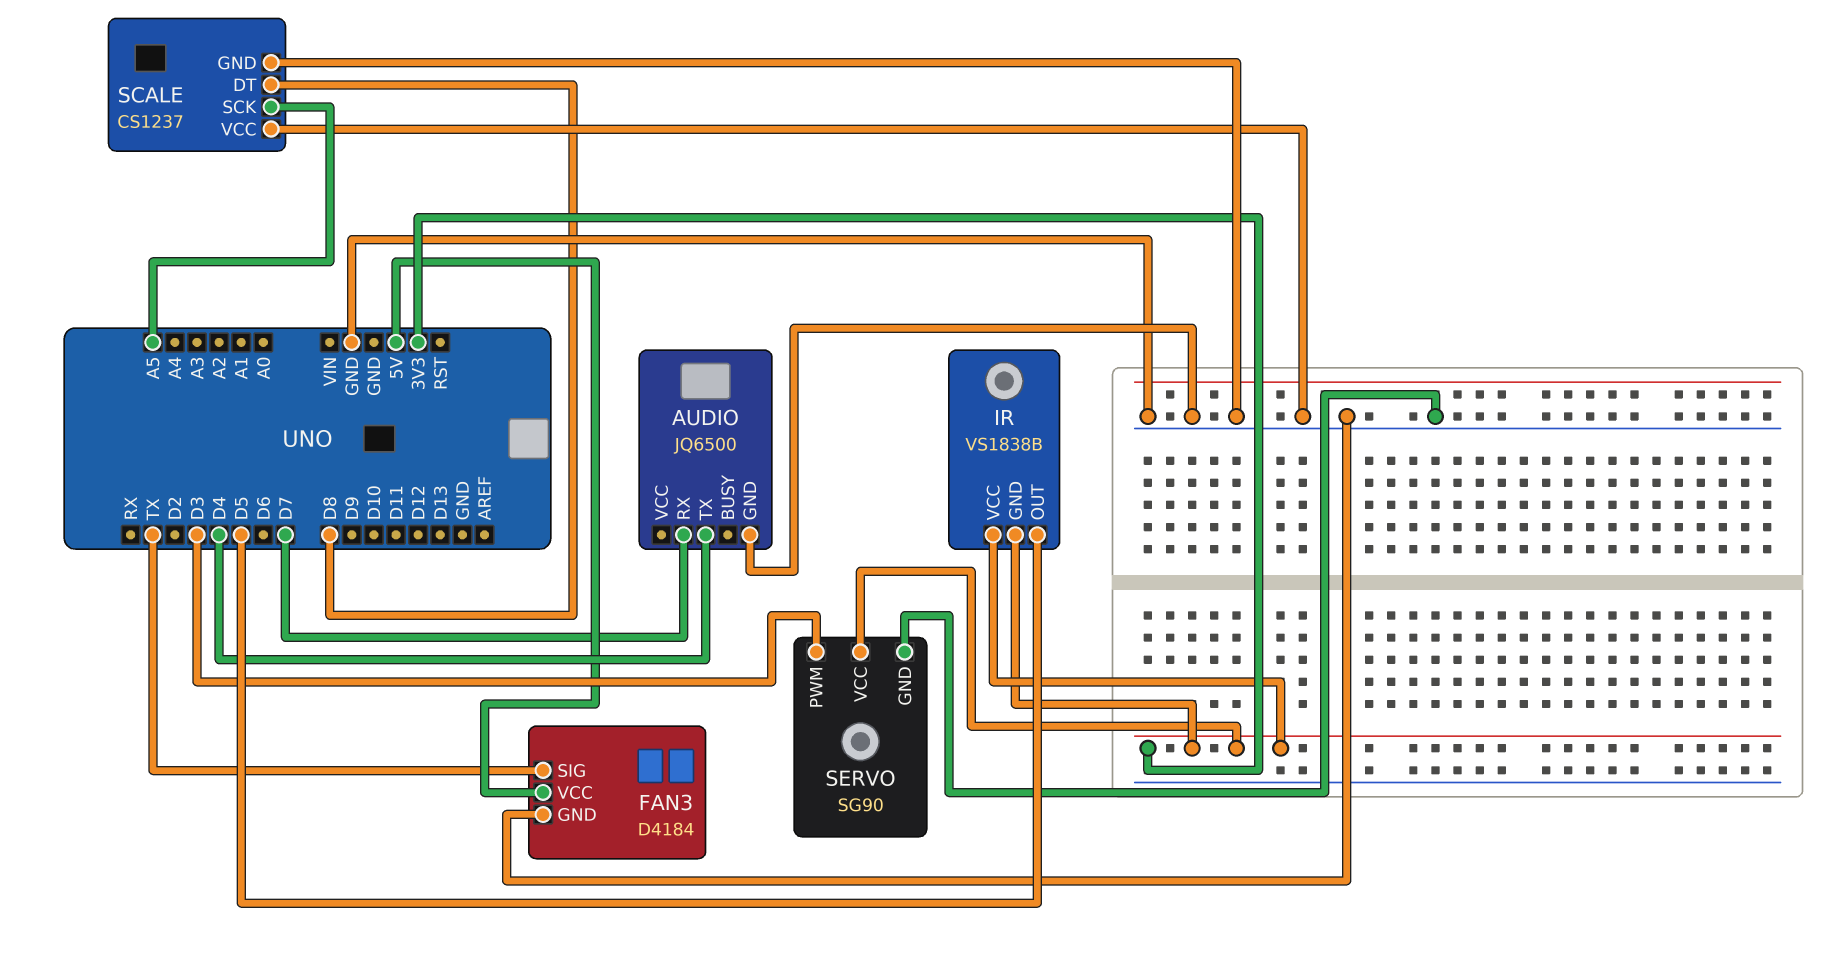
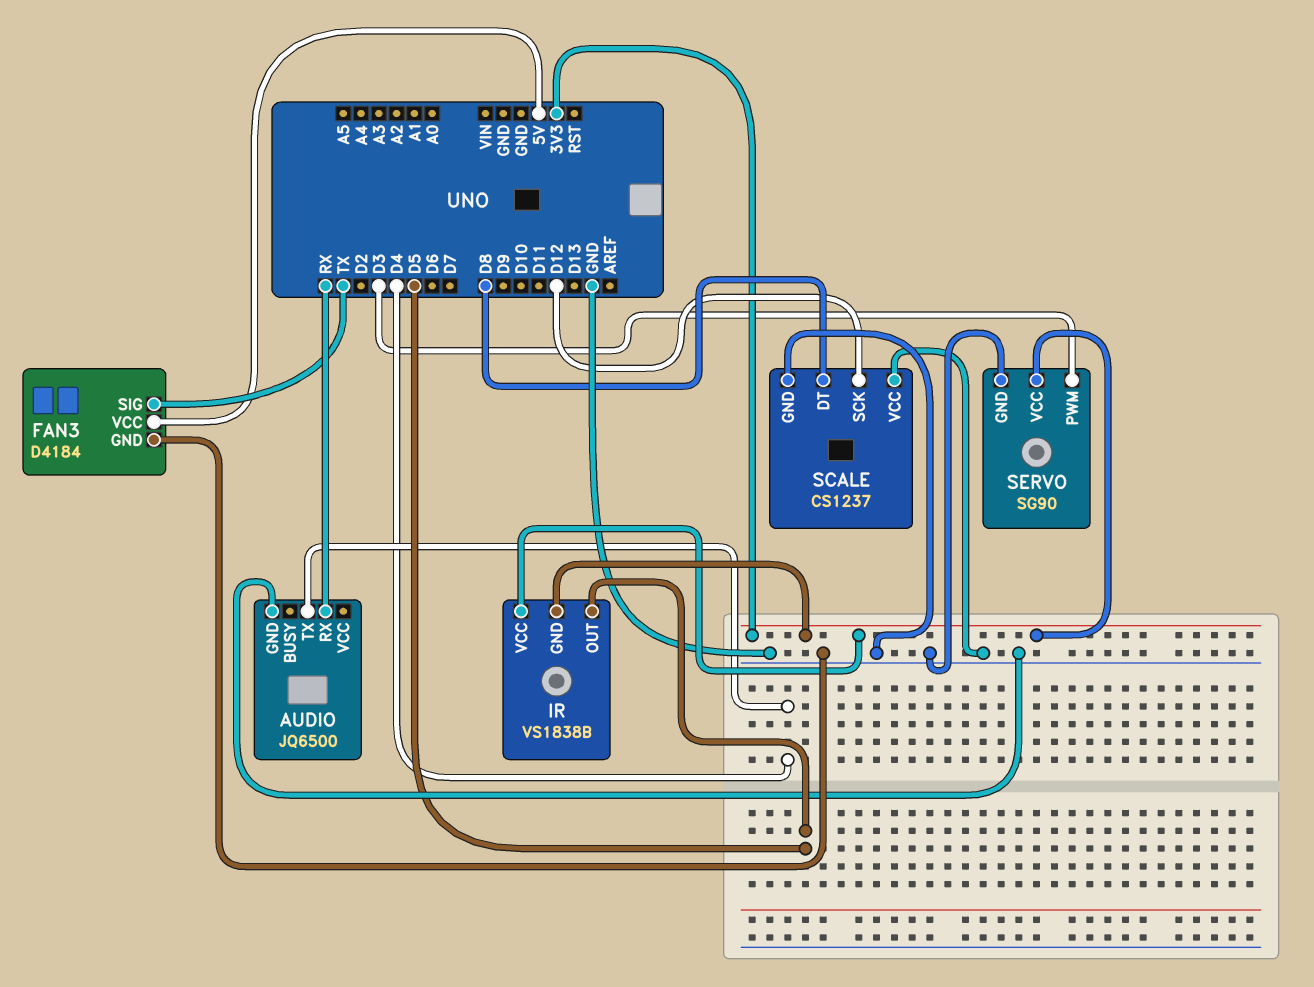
AUDIO pin RX: D7 -> RX
SCALE pin SCK: A5 -> D12

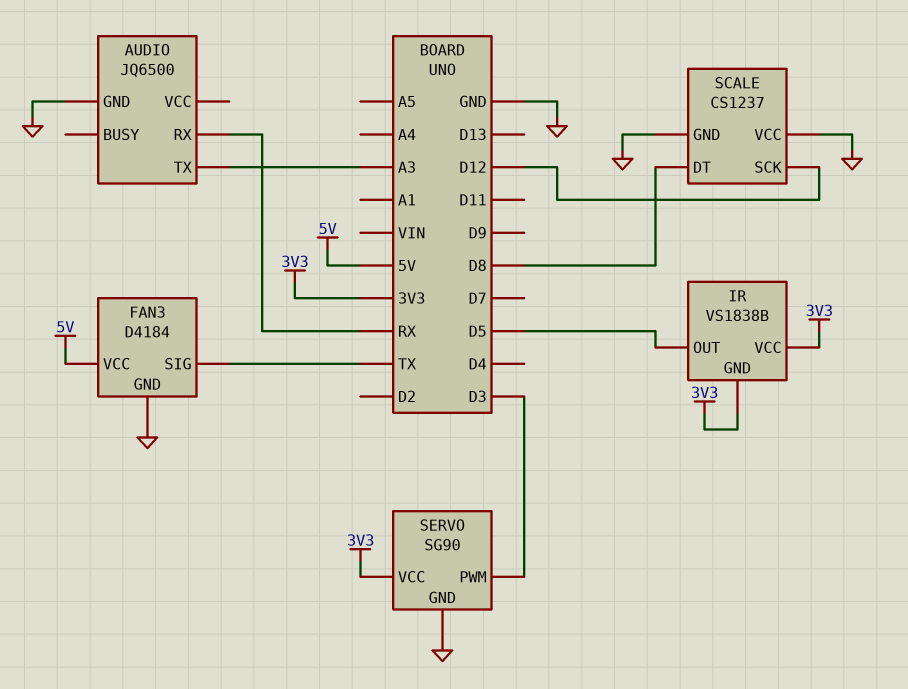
AUDIO pin TX: D4 -> A3

